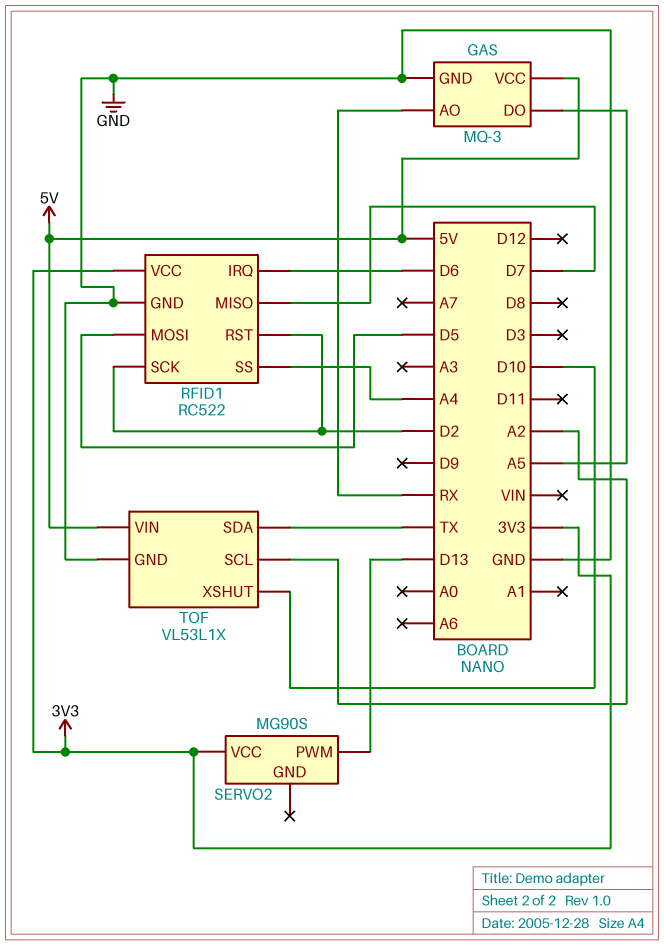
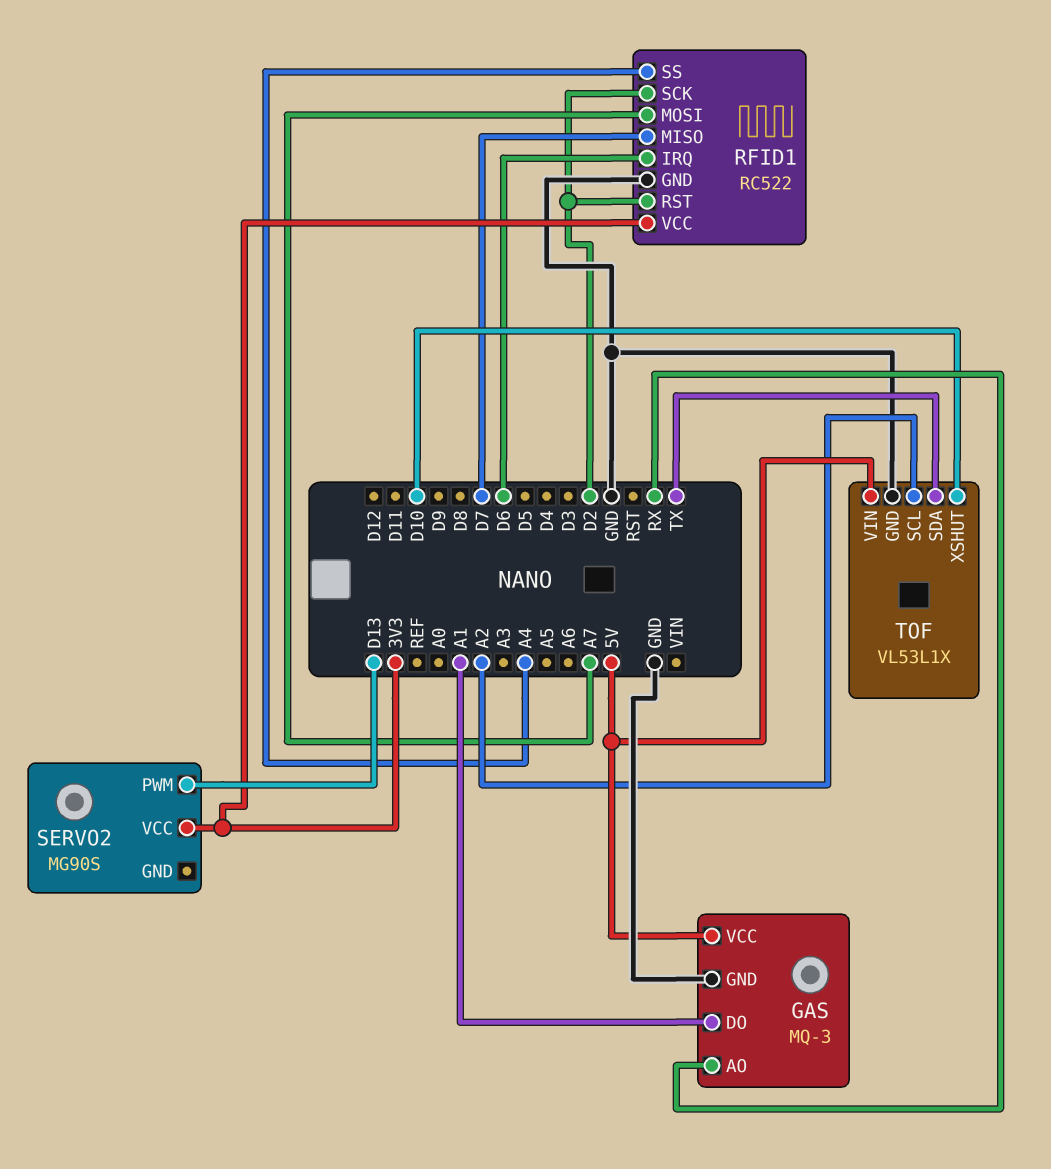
GAS pin DO: A5 -> A1
RFID1 pin MOSI: D5 -> A7

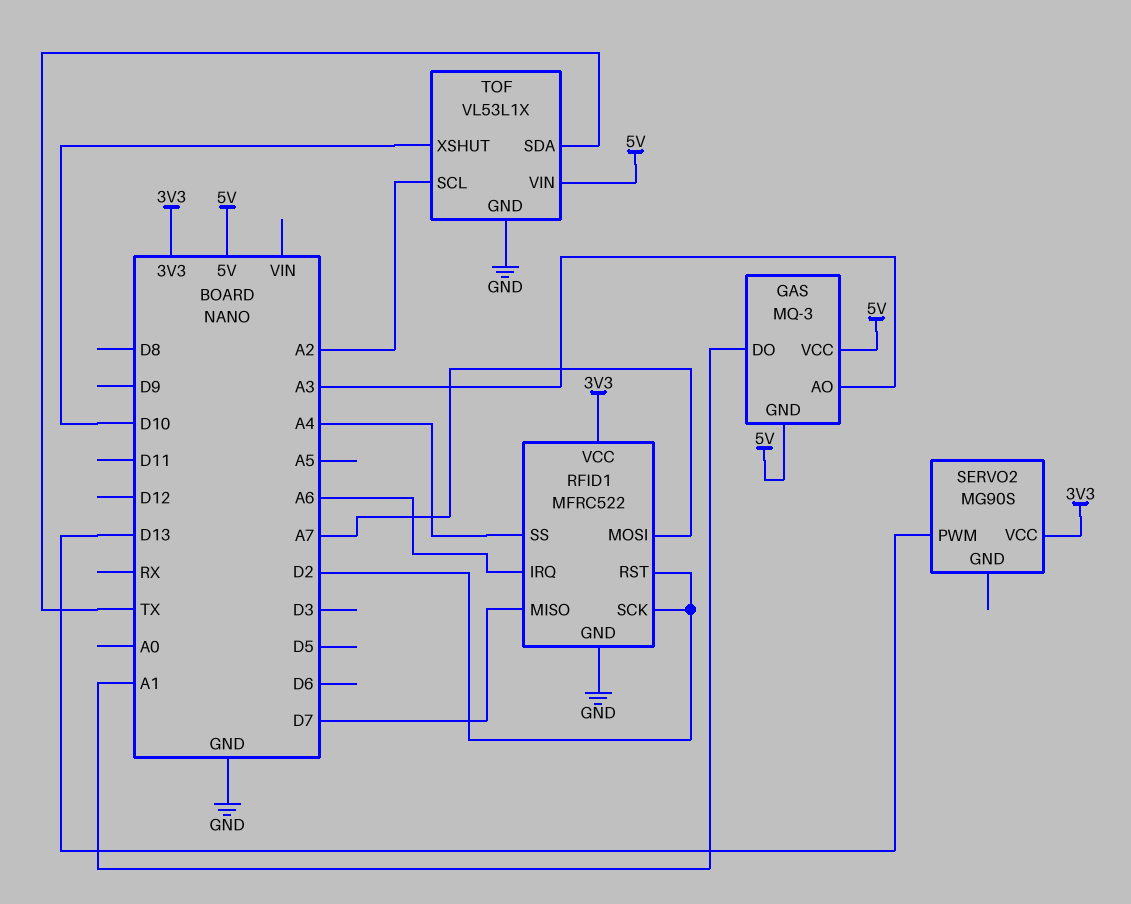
GAS pin AO: RX -> A3
GAS pin GND: GND -> 5V
RFID1: RC522 -> MFRC522
RFID1 pin IRQ: D6 -> A6

